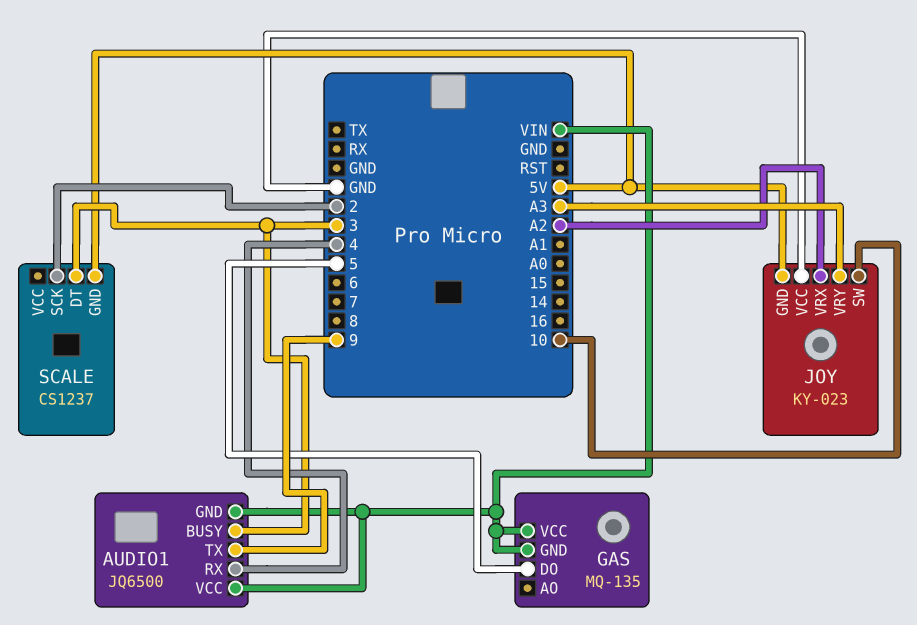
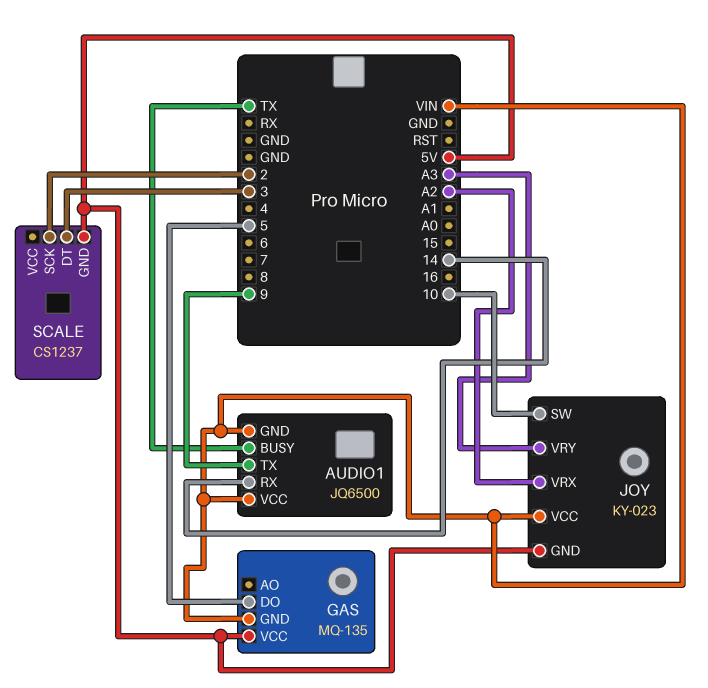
AUDIO1 pin BUSY: 3 -> TX
AUDIO1 pin RX: 4 -> 14
GAS pin VCC: VIN -> 5V
JOY pin VCC: GND -> VIN

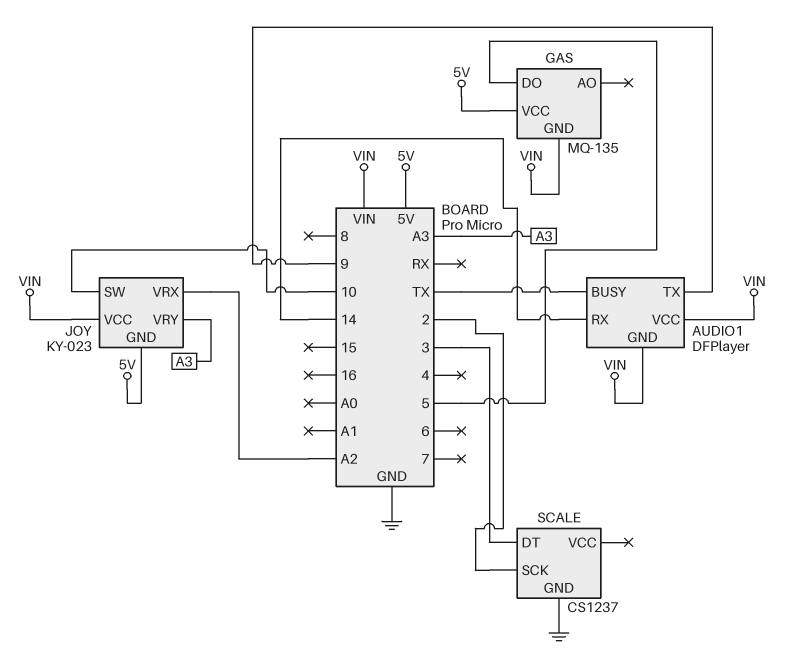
AUDIO1: JQ6500 -> DFPlayer
SCALE pin GND: 5V -> GND

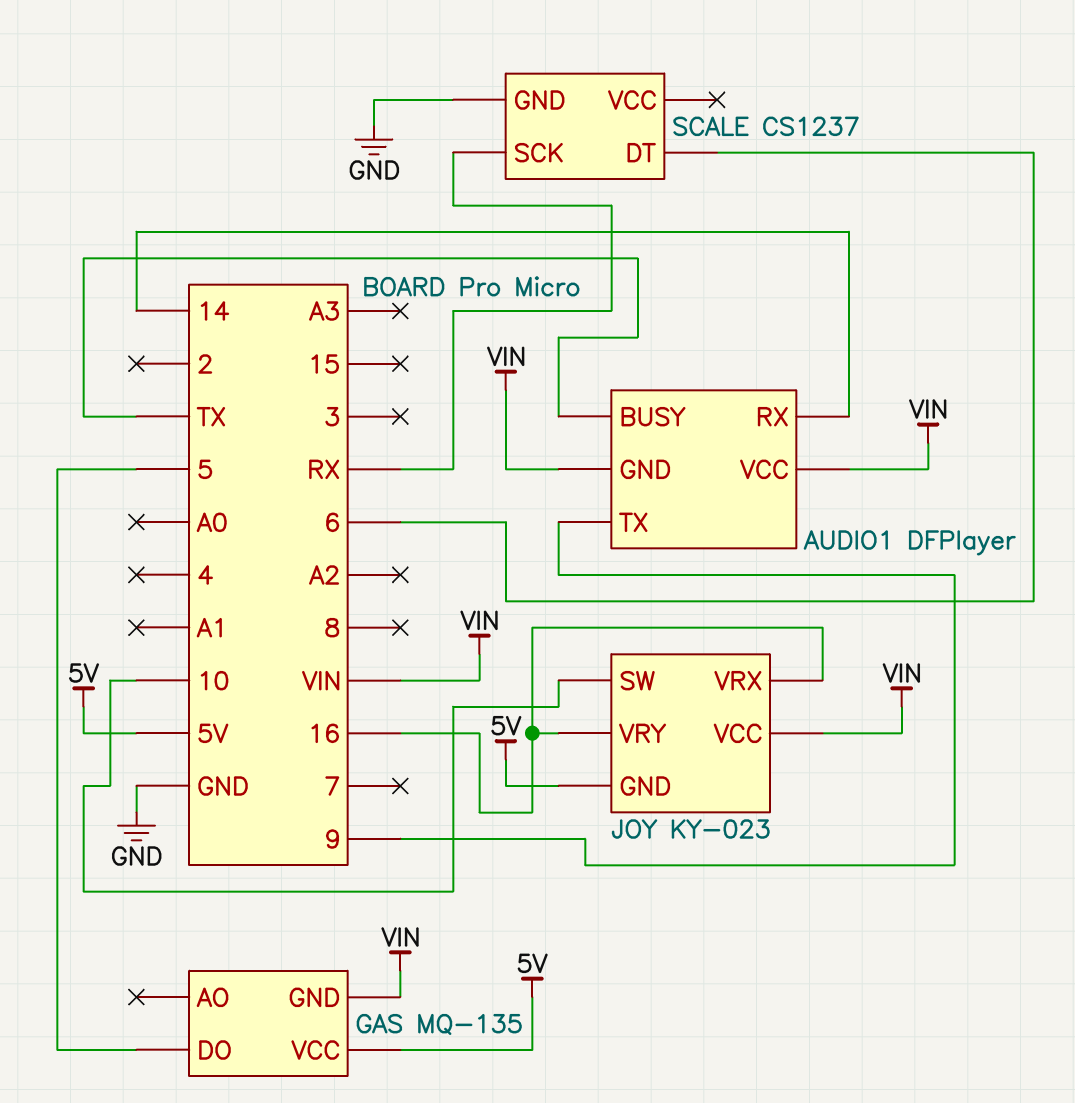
JOY pin VRX: A2 -> 16
JOY pin VRY: A3 -> 16
SCALE pin DT: 3 -> 6
SCALE pin SCK: 2 -> RX

